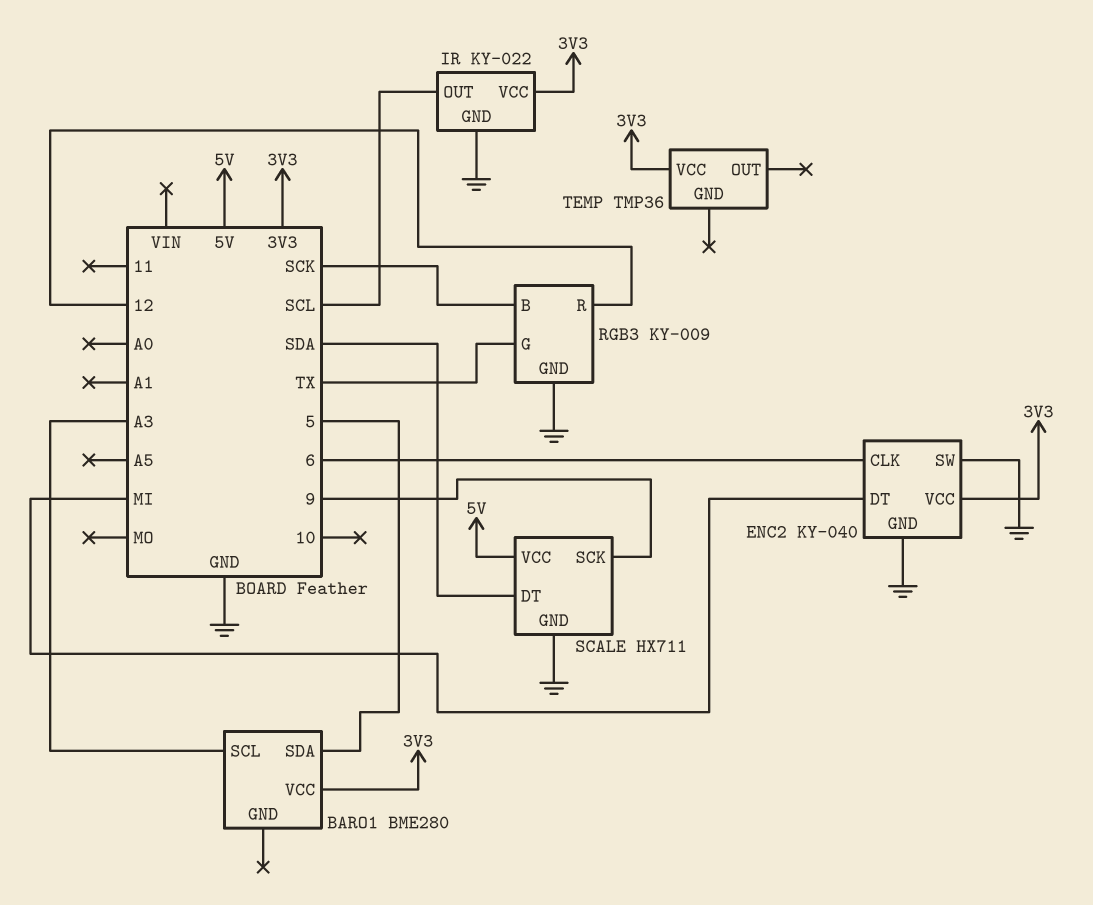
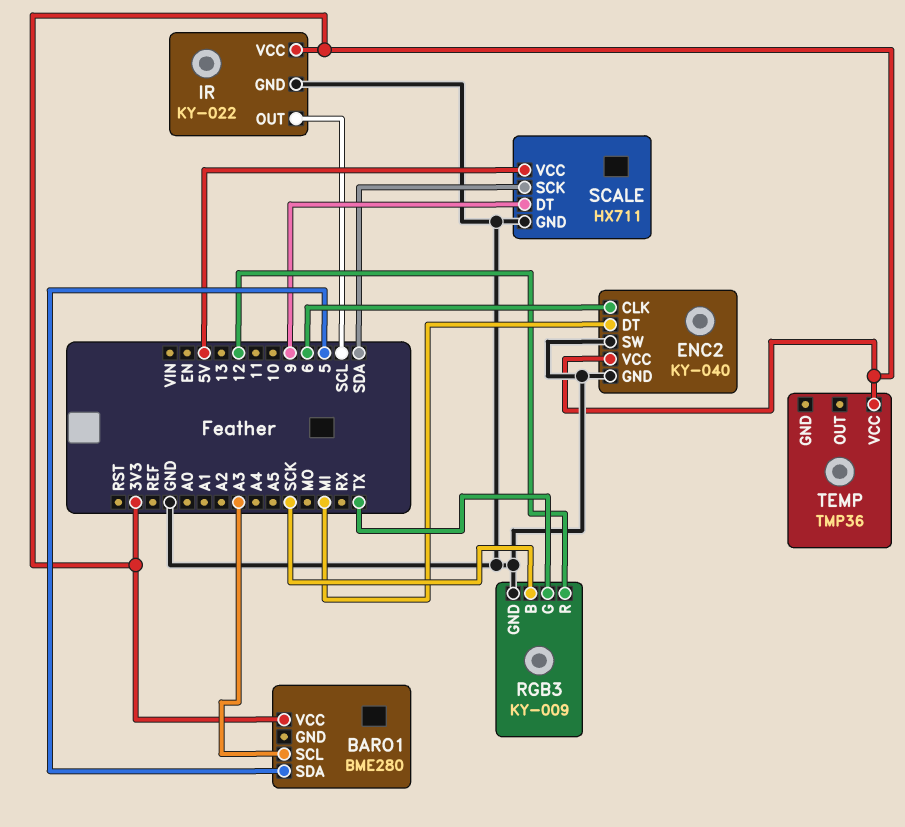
SCALE pin DT: SDA -> 9
SCALE pin SCK: 9 -> SDA

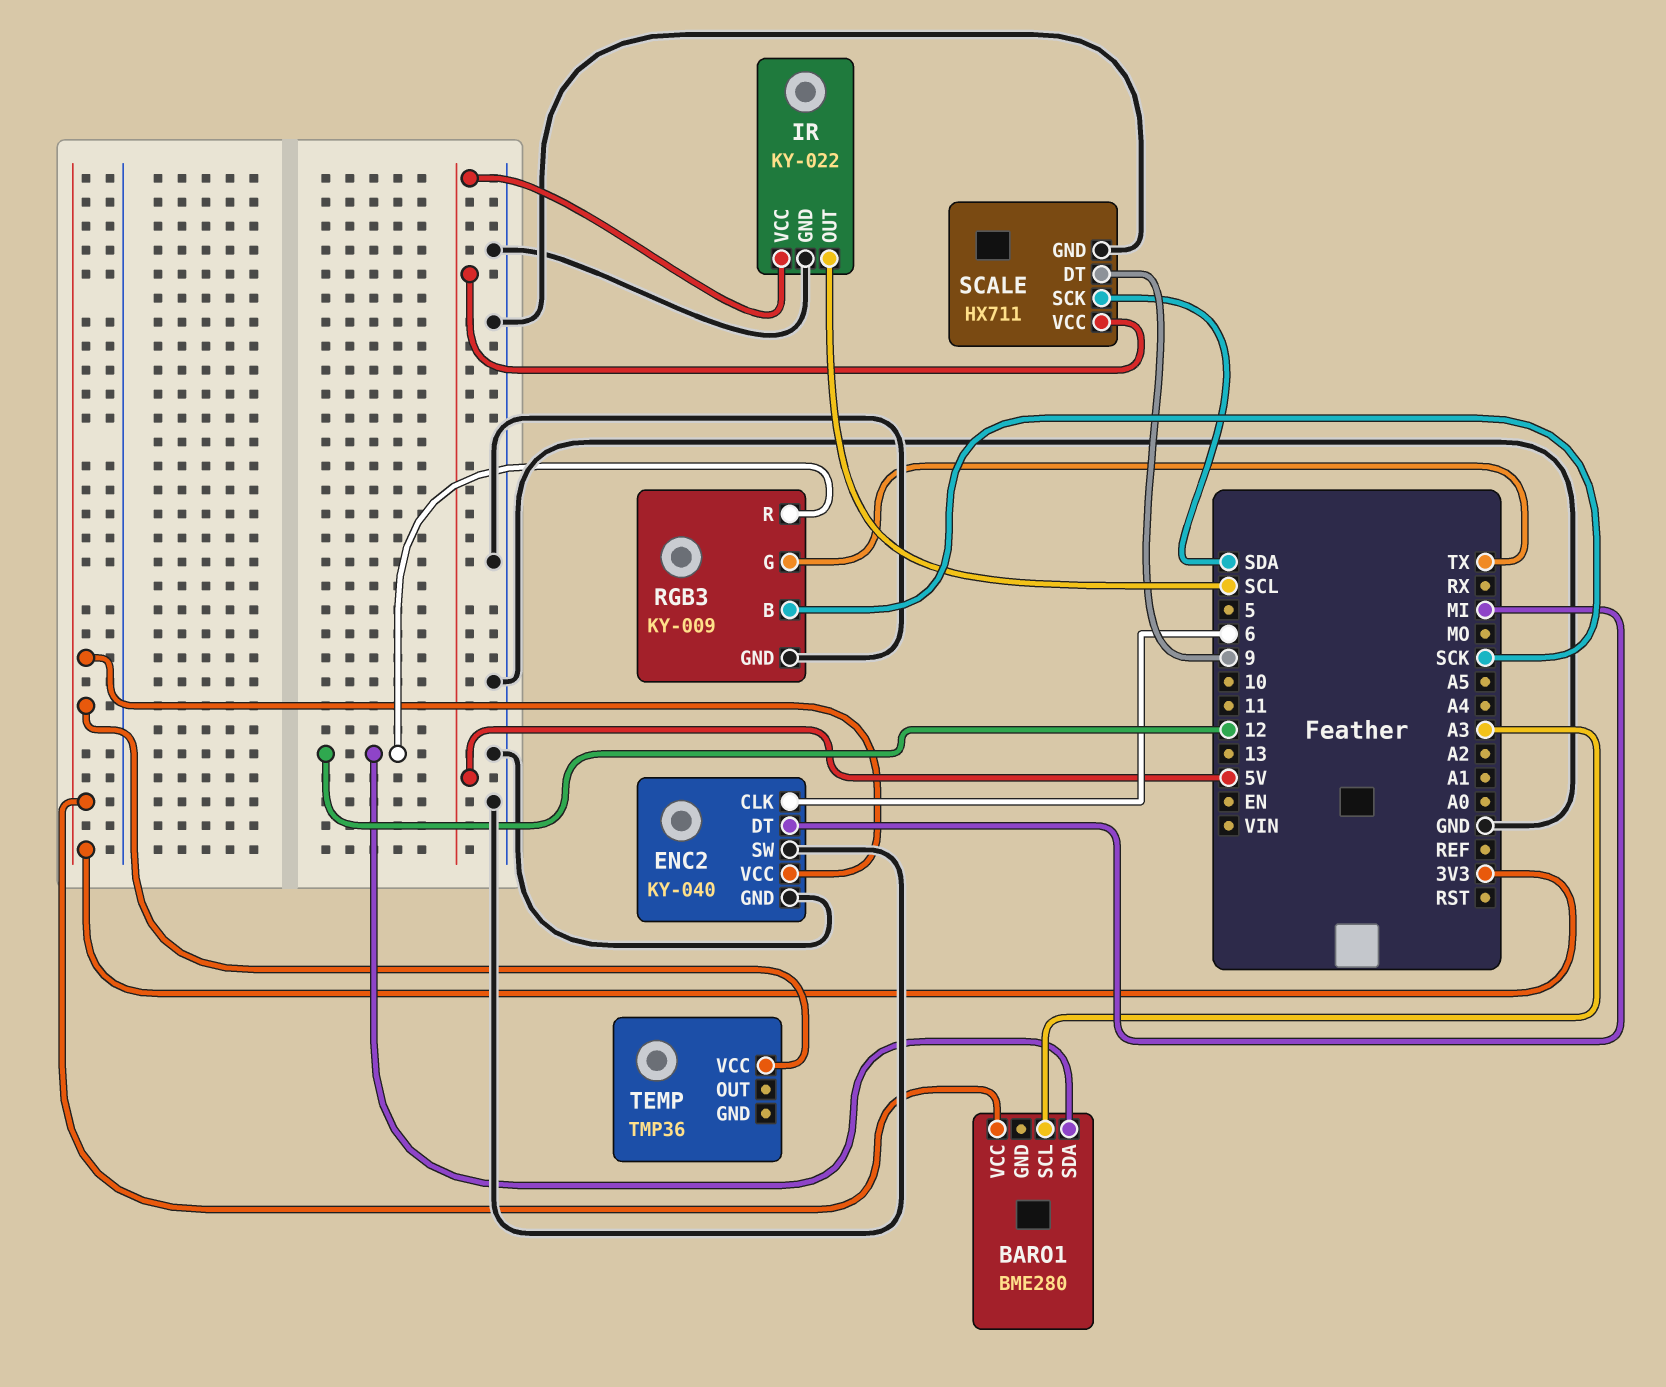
BARO1 pin SDA: 5 -> 12
IR pin VCC: 3V3 -> 5V

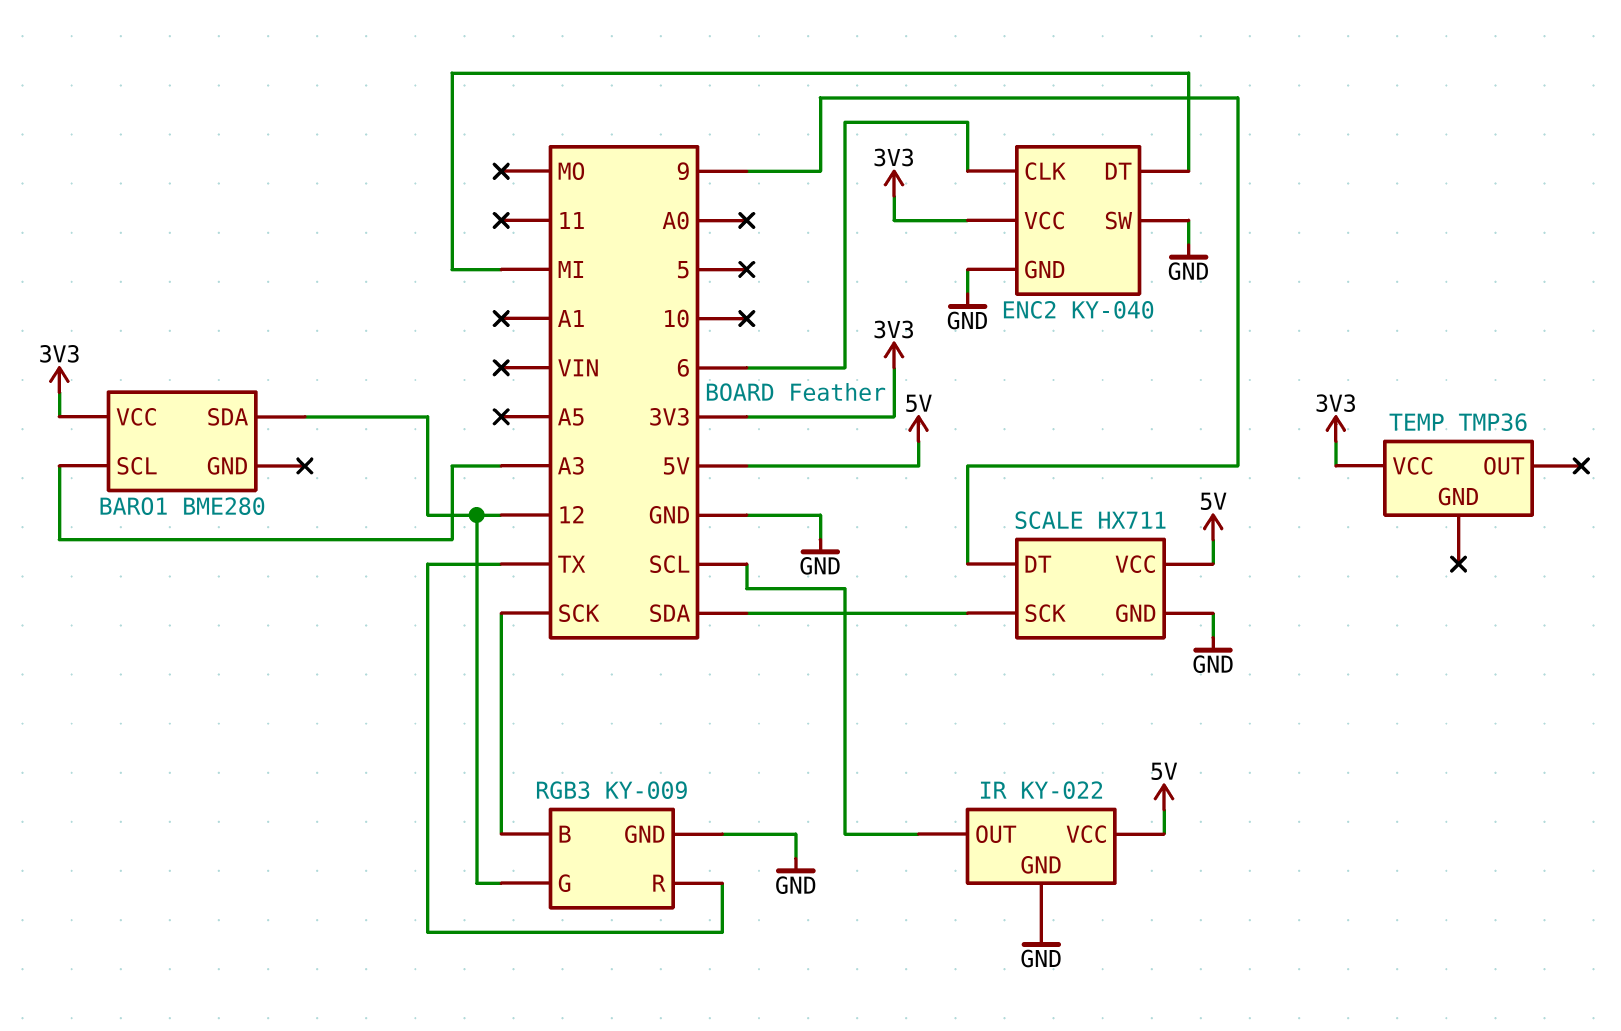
RGB3 pin G: TX -> 12
RGB3 pin R: 12 -> TX

